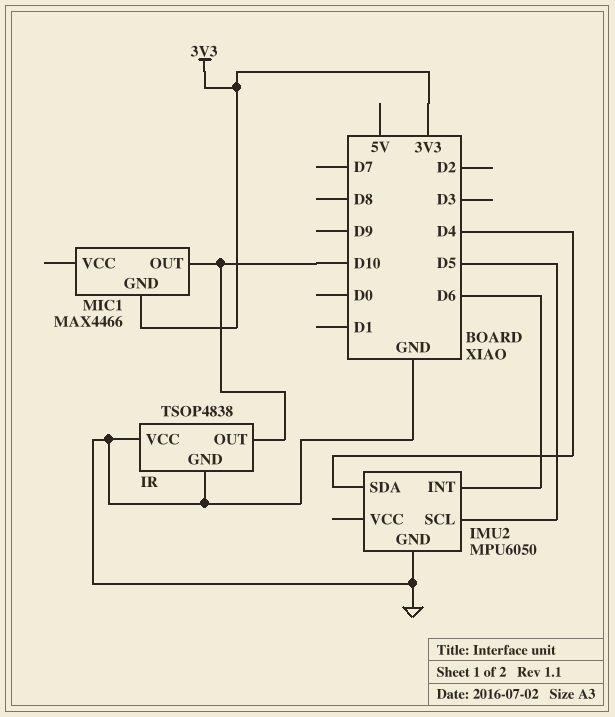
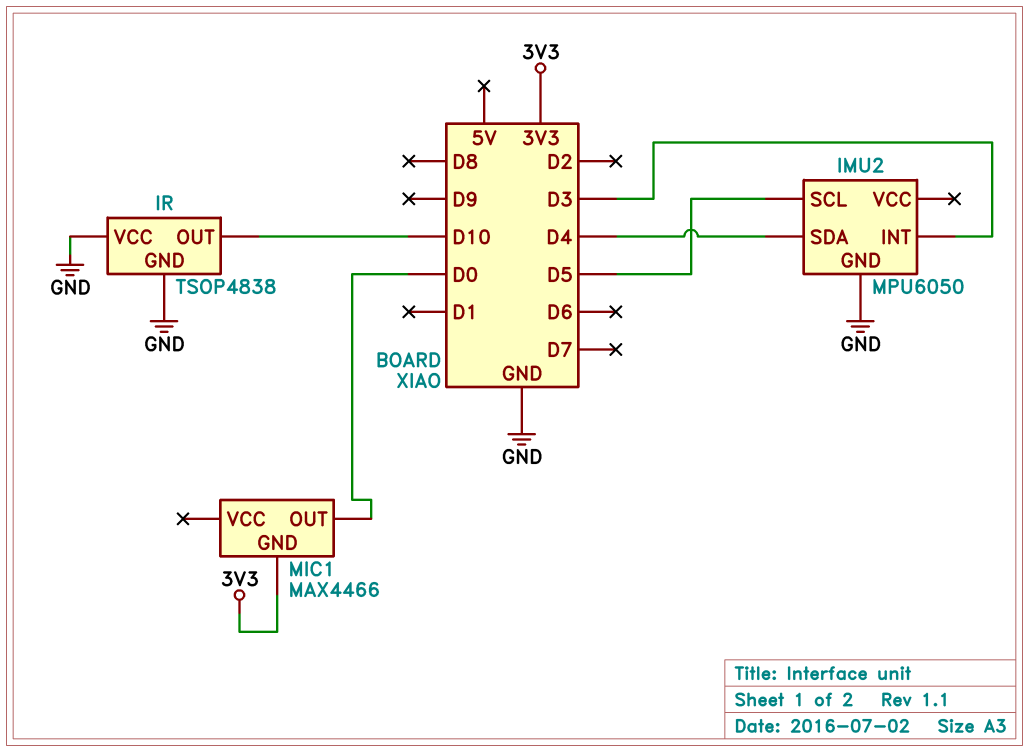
IMU2 pin INT: D6 -> D3
MIC1 pin OUT: D10 -> D0

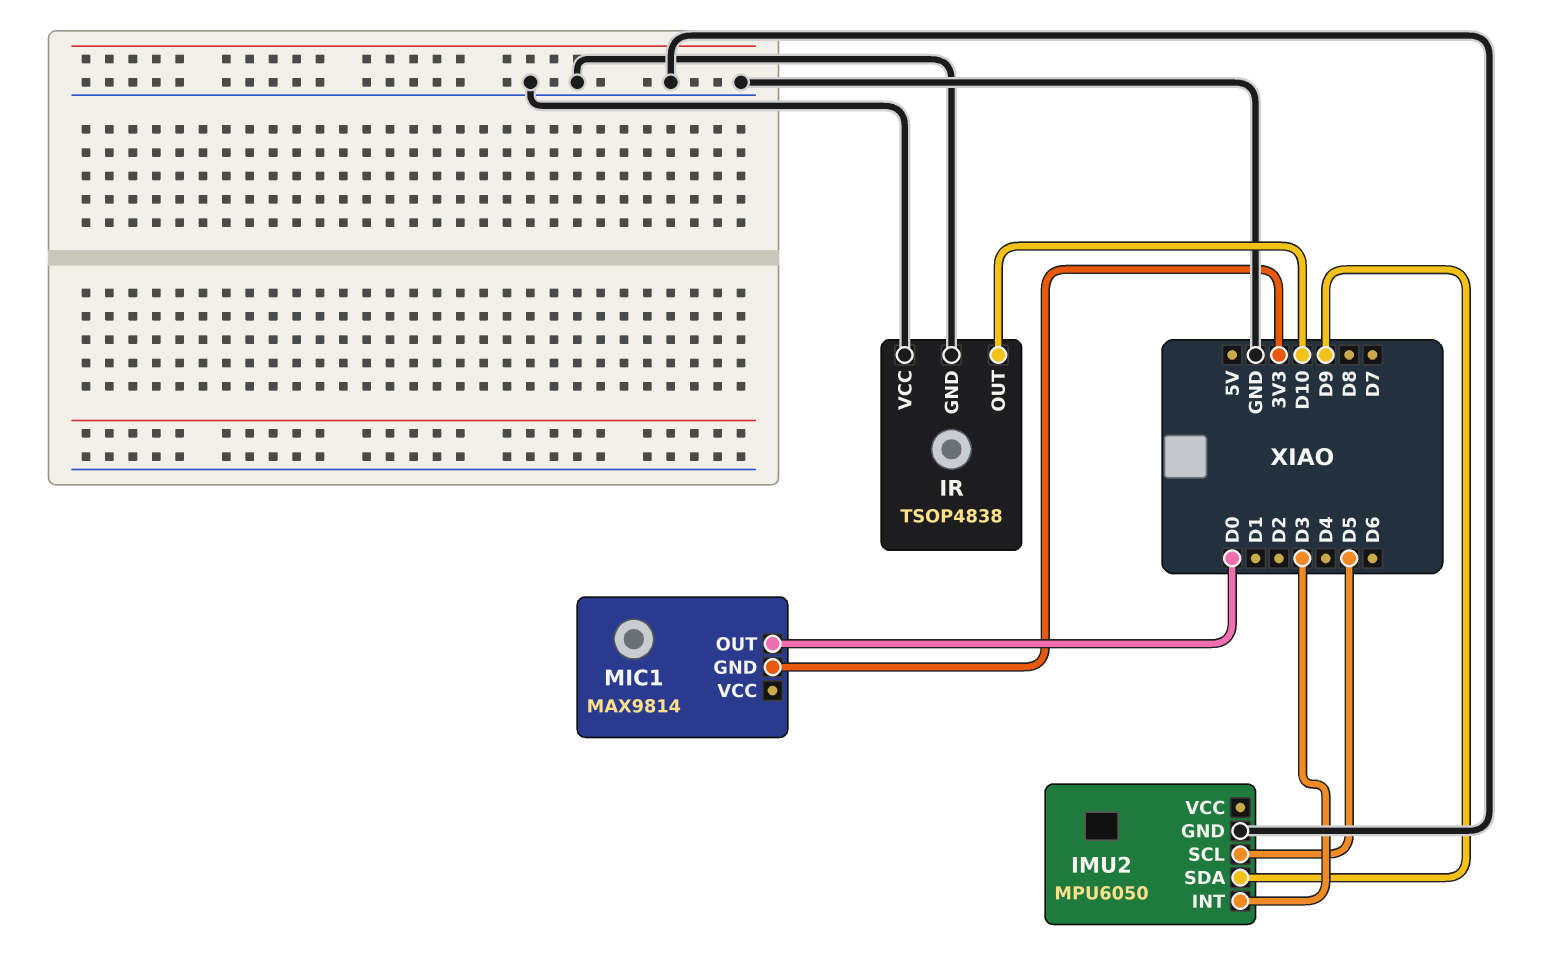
IMU2 pin SDA: D4 -> D9
MIC1: MAX4466 -> MAX9814

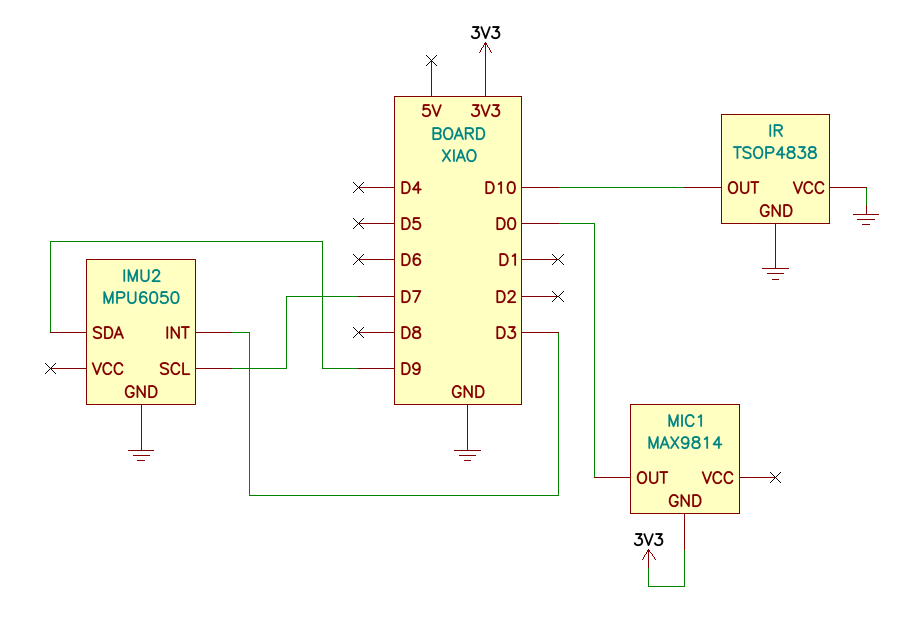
IMU2 pin SCL: D5 -> D7

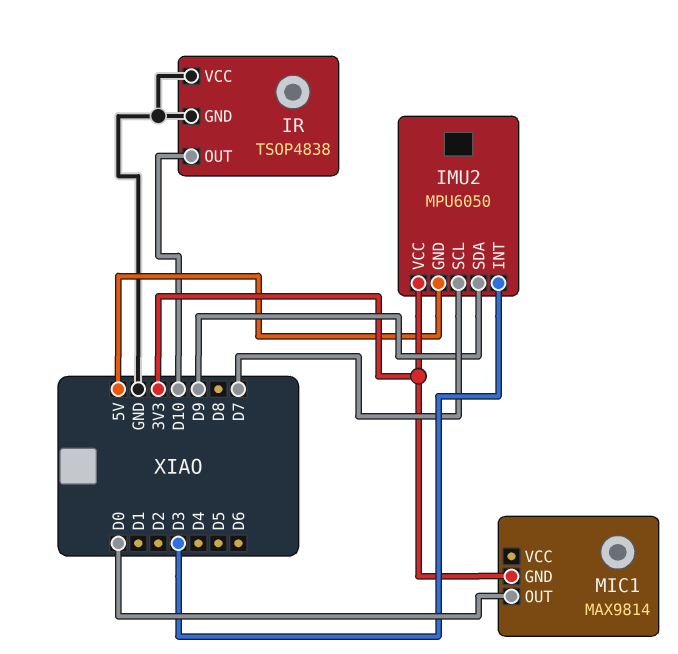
IMU2 pin GND: GND -> 5V
IMU2 pin VCC: none -> 3V3

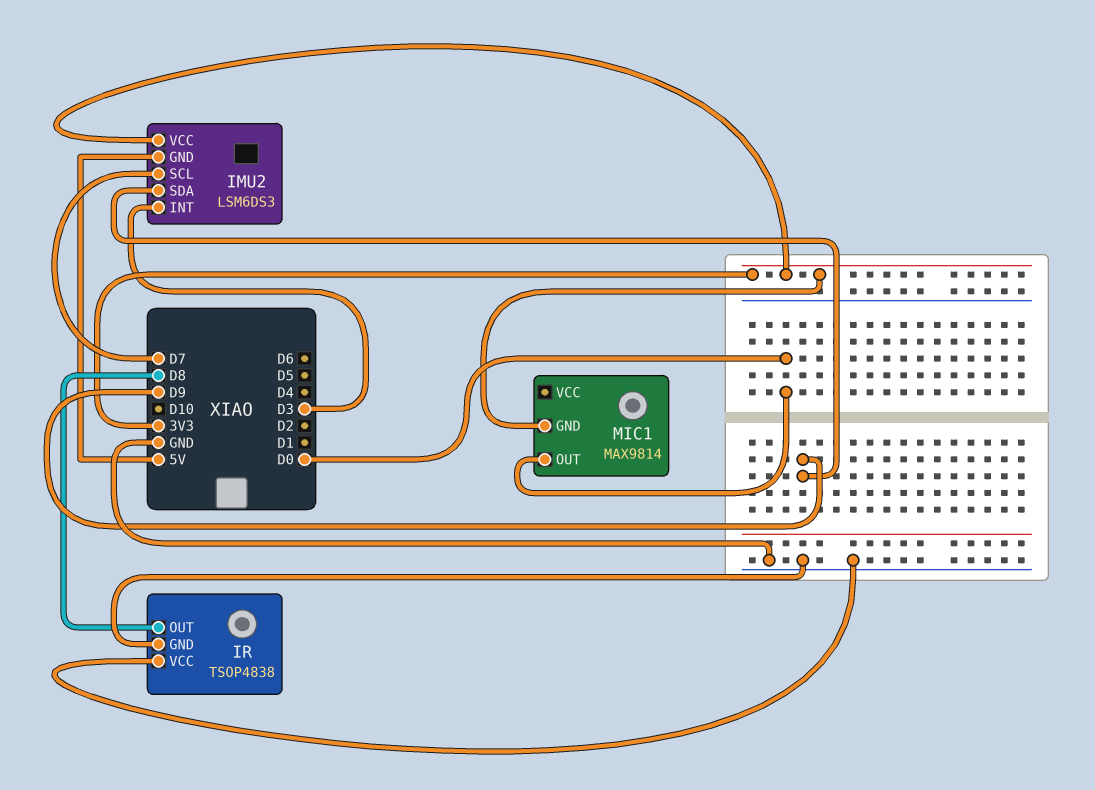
IMU2: MPU6050 -> LSM6DS3
IR pin OUT: D10 -> D8

